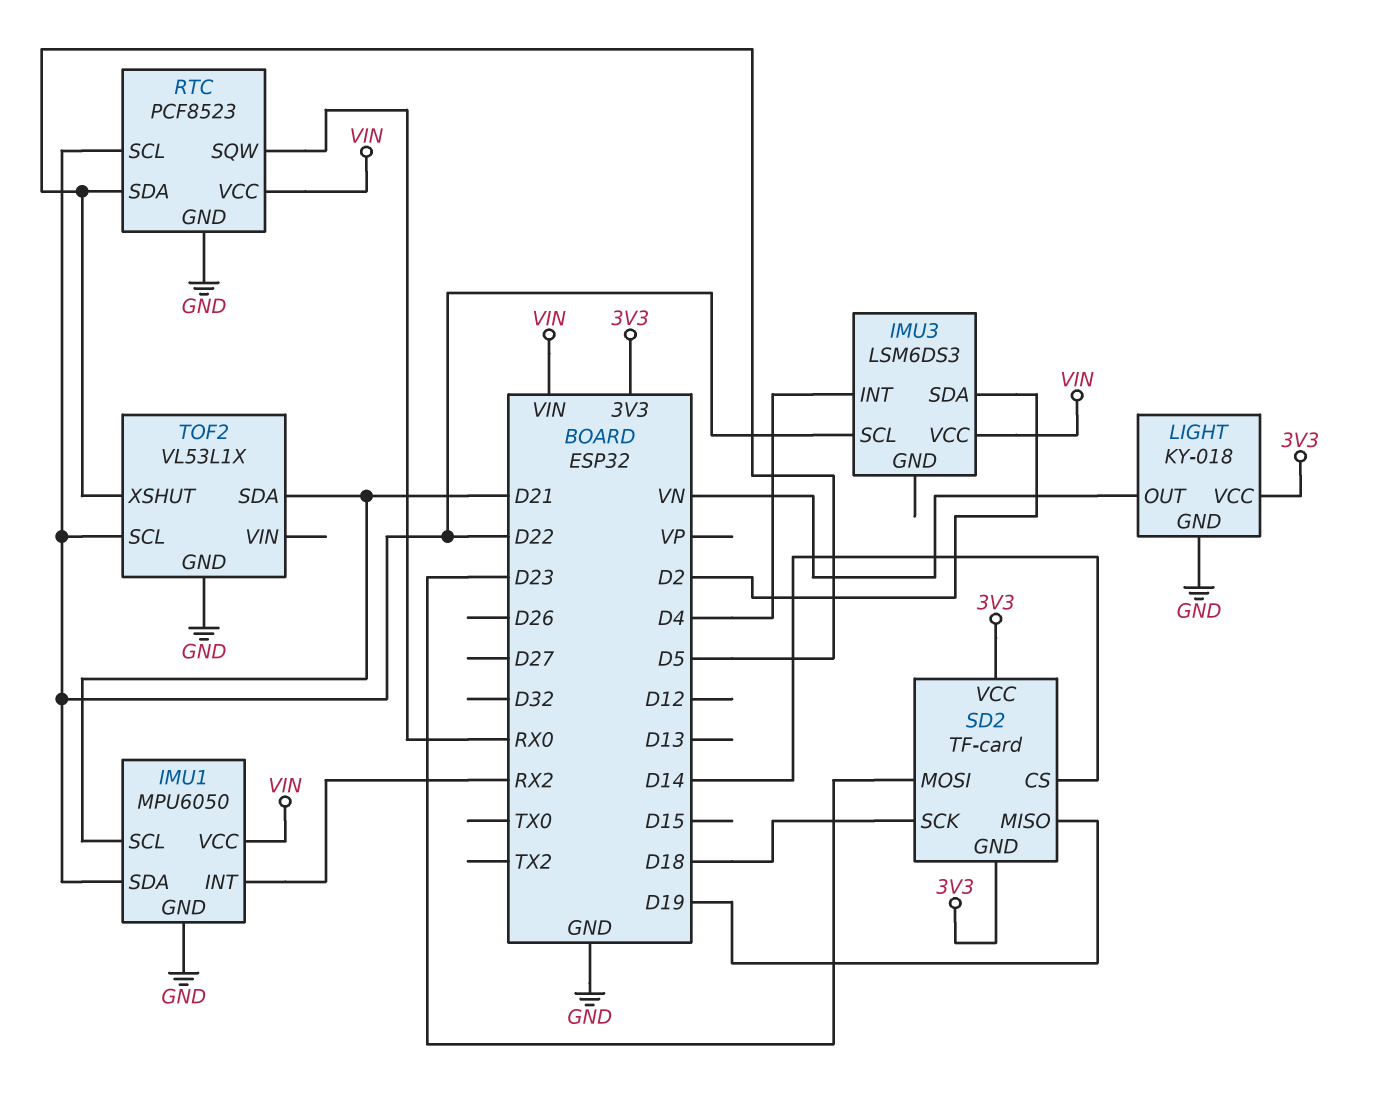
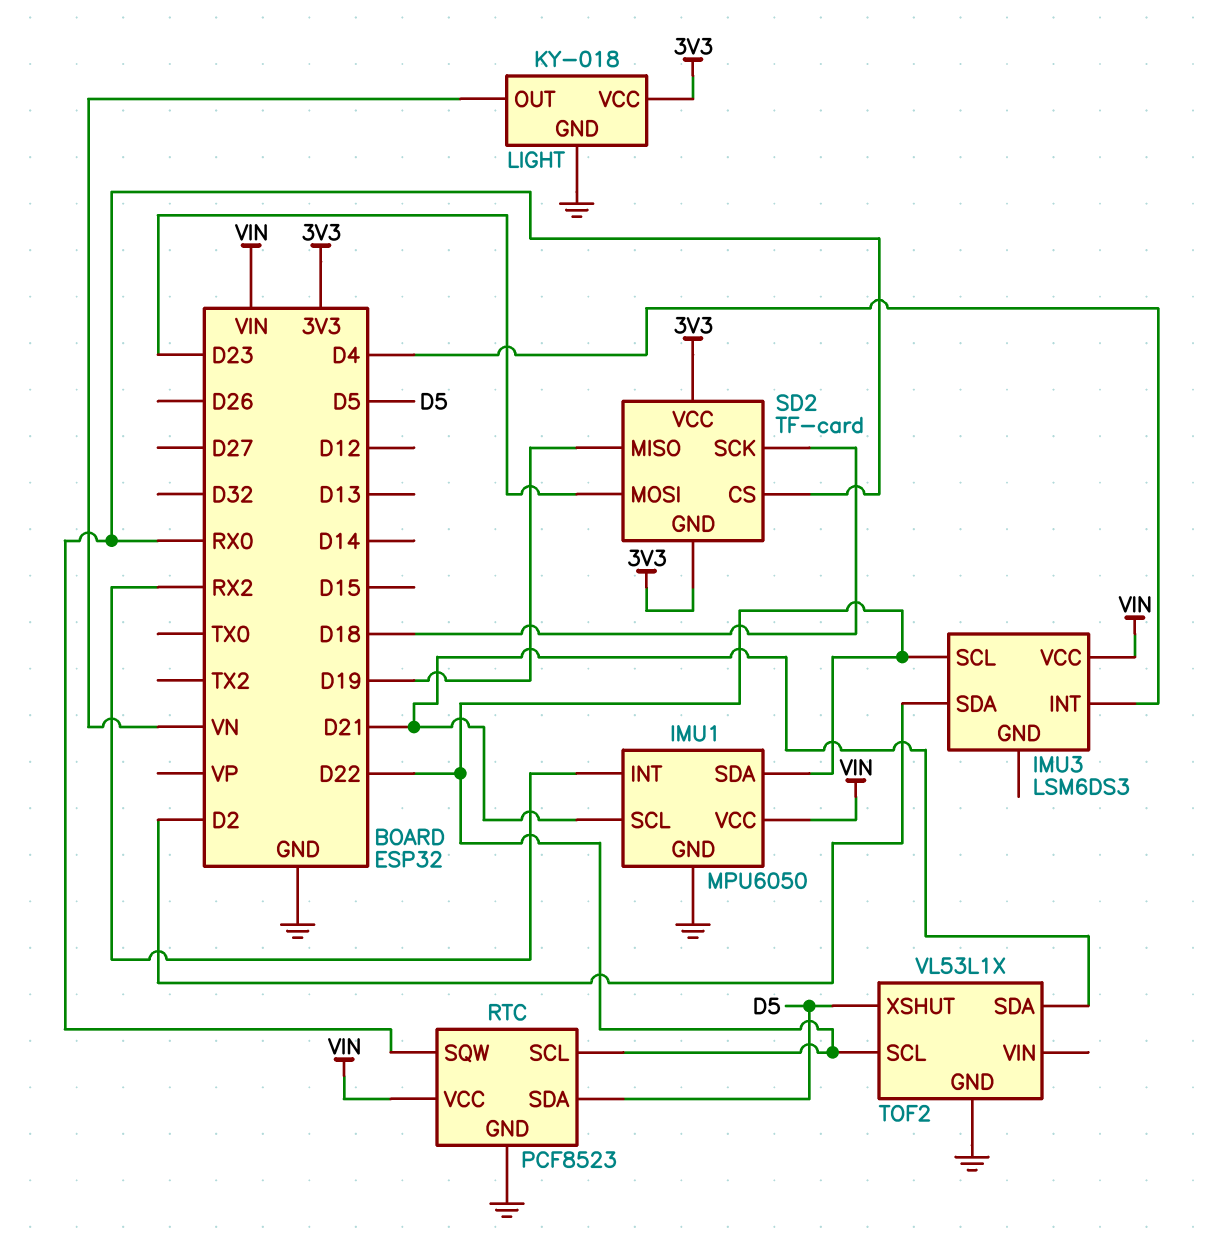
SD2 pin CS: D14 -> RX0

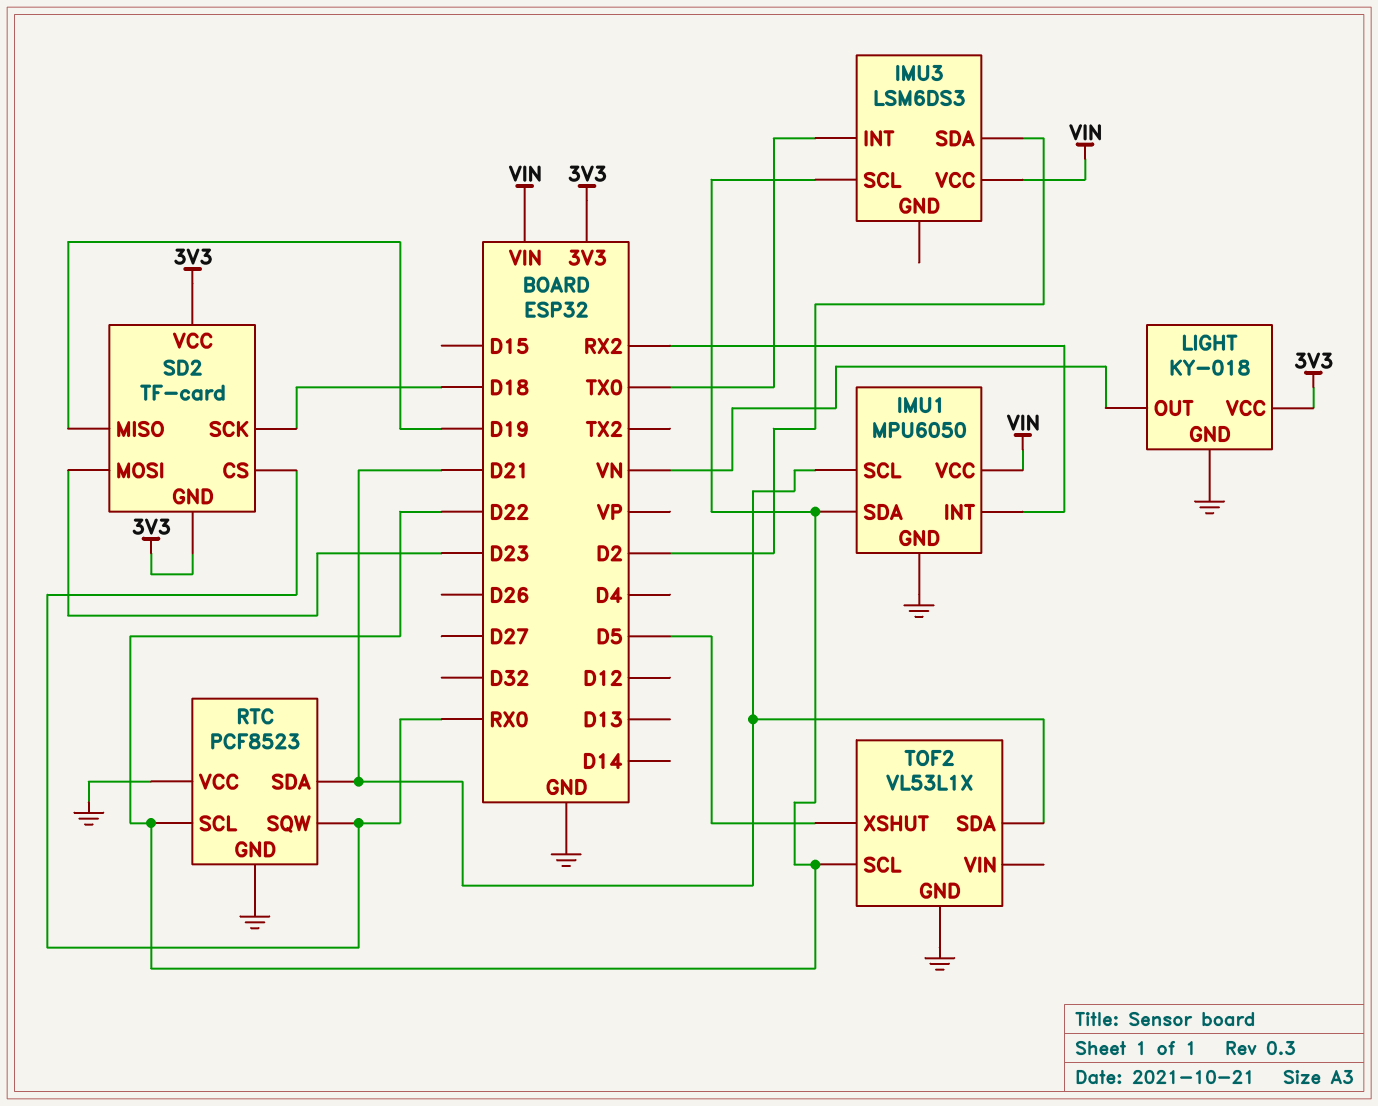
IMU3 pin INT: D4 -> TX0
RTC pin SDA: D5 -> D21
RTC pin VCC: VIN -> GND

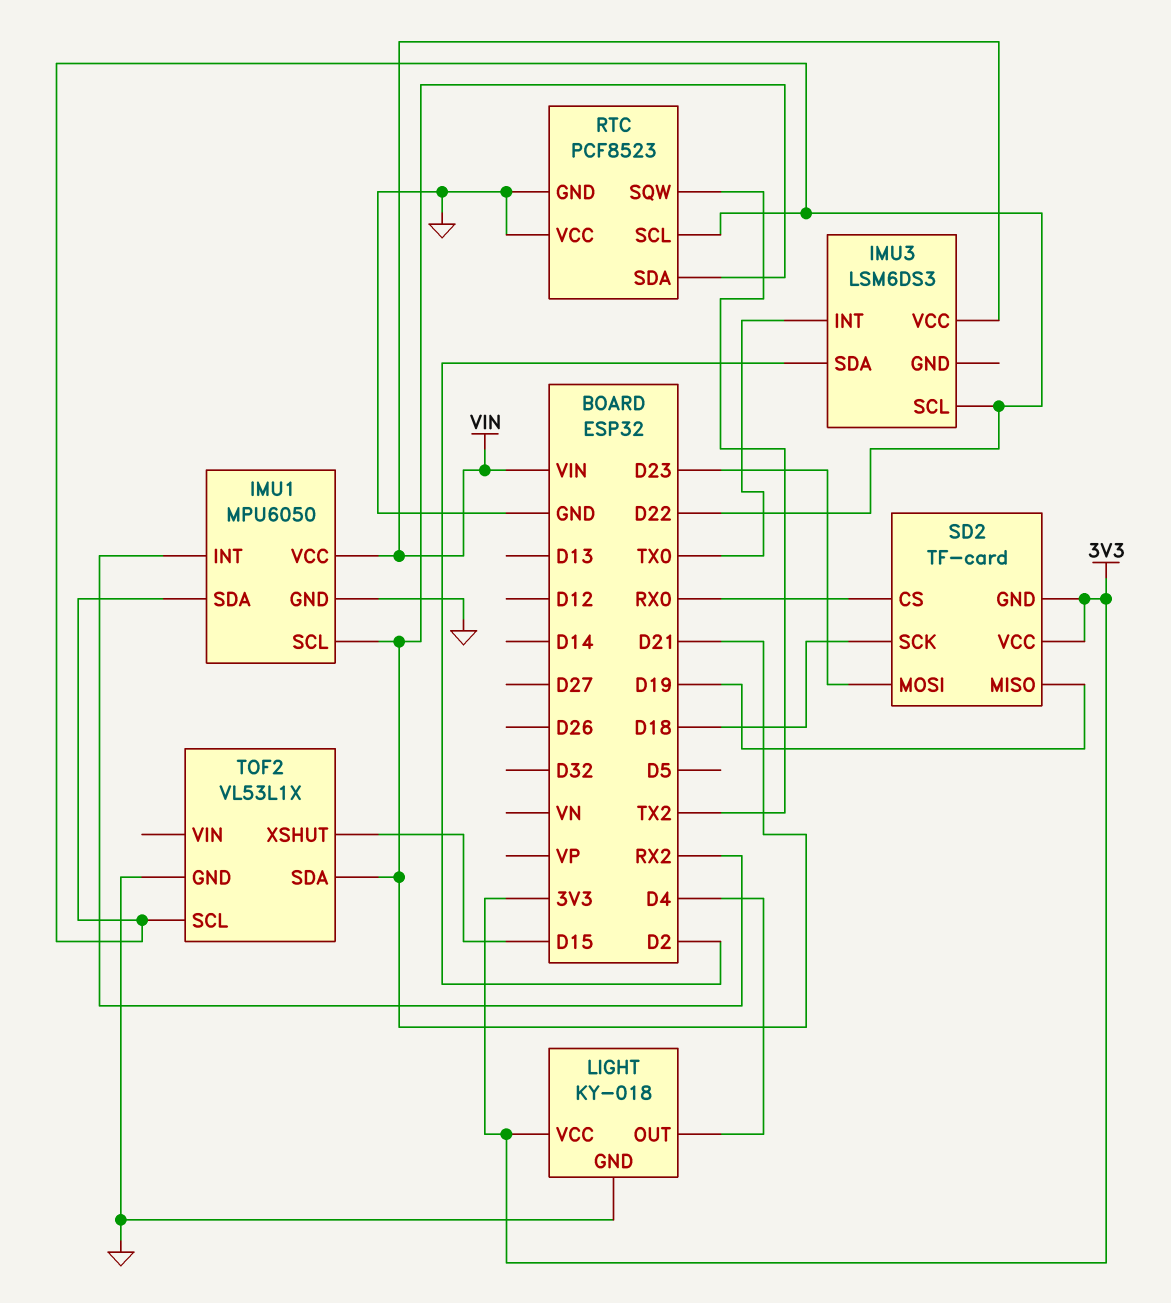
LIGHT pin OUT: VN -> D4
RTC pin SQW: RX0 -> TX2
TOF2 pin XSHUT: D5 -> D15

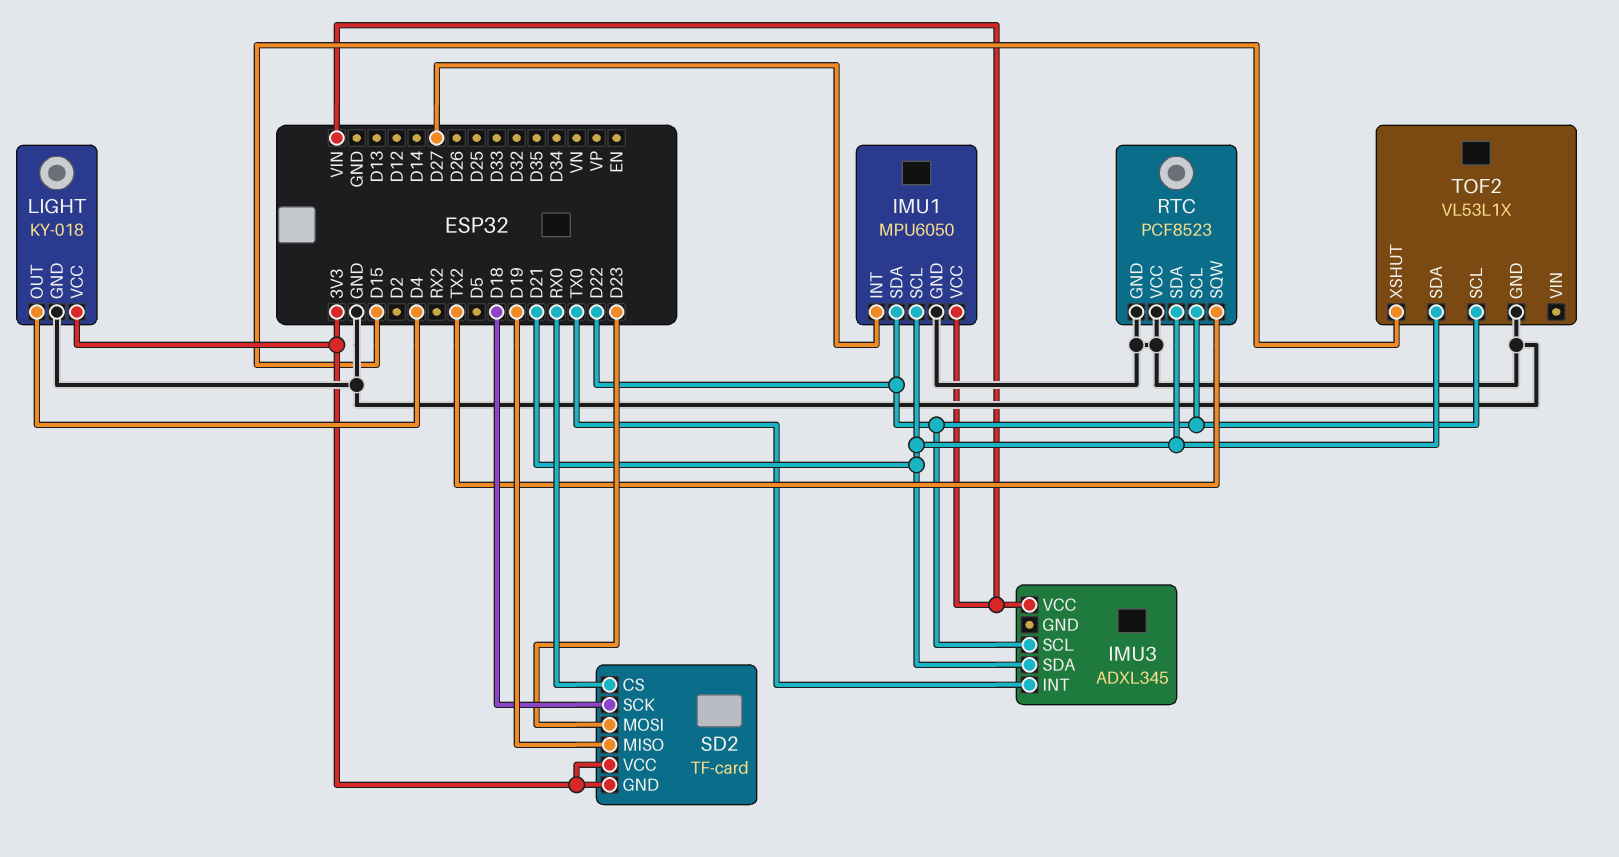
IMU1 pin INT: RX2 -> D27
IMU3: LSM6DS3 -> ADXL345
IMU3 pin SDA: D2 -> D21

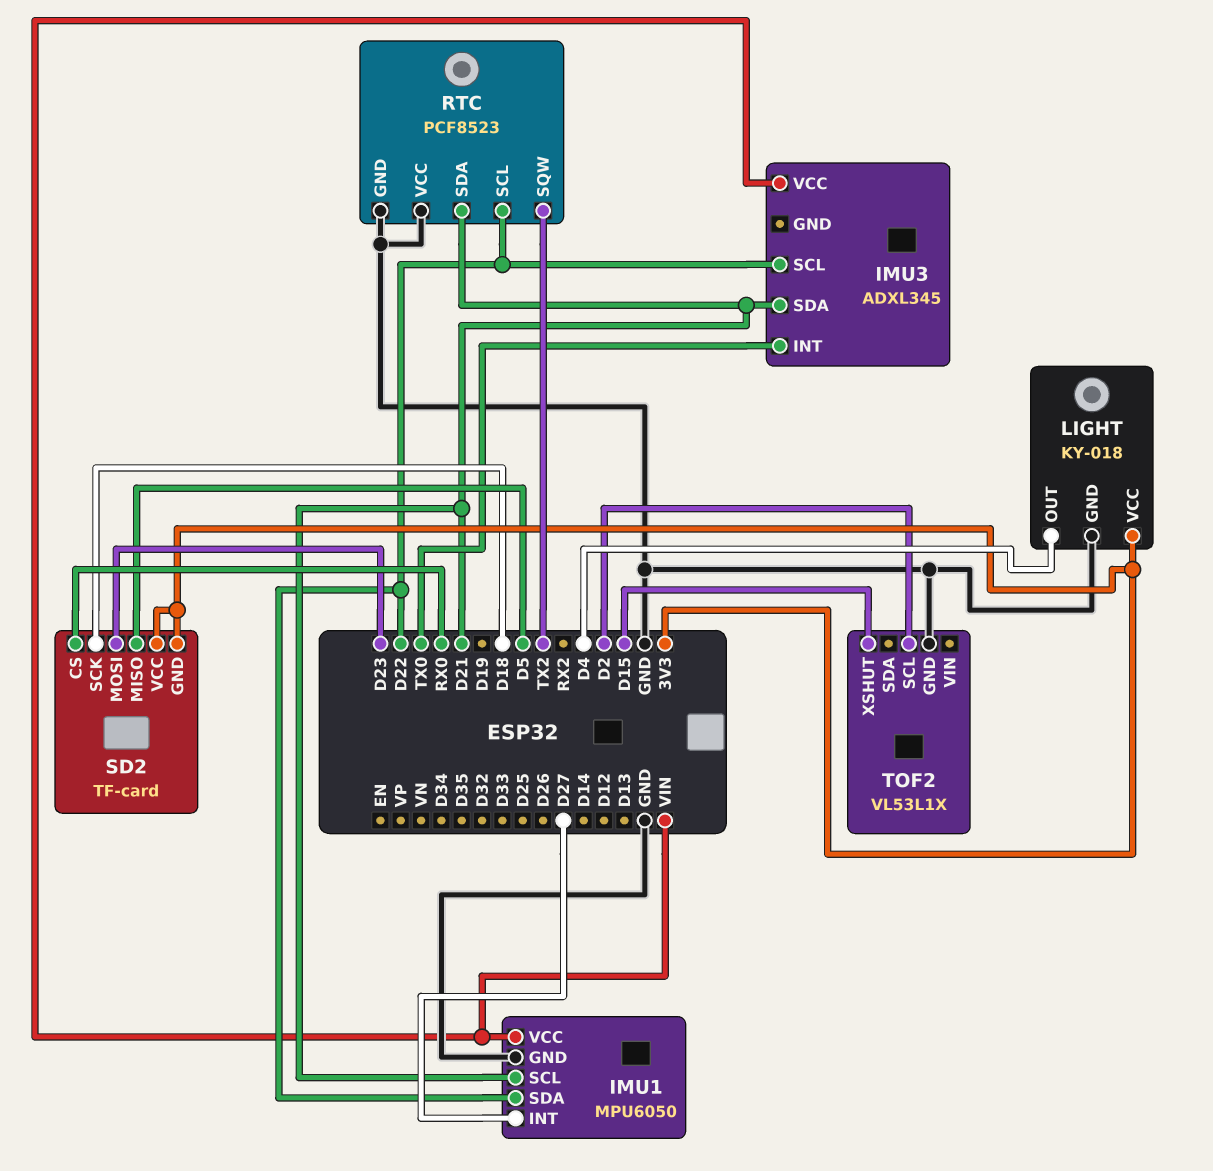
SD2 pin MISO: D19 -> D5
TOF2 pin SCL: D22 -> D2
TOF2 pin SDA: D21 -> none

